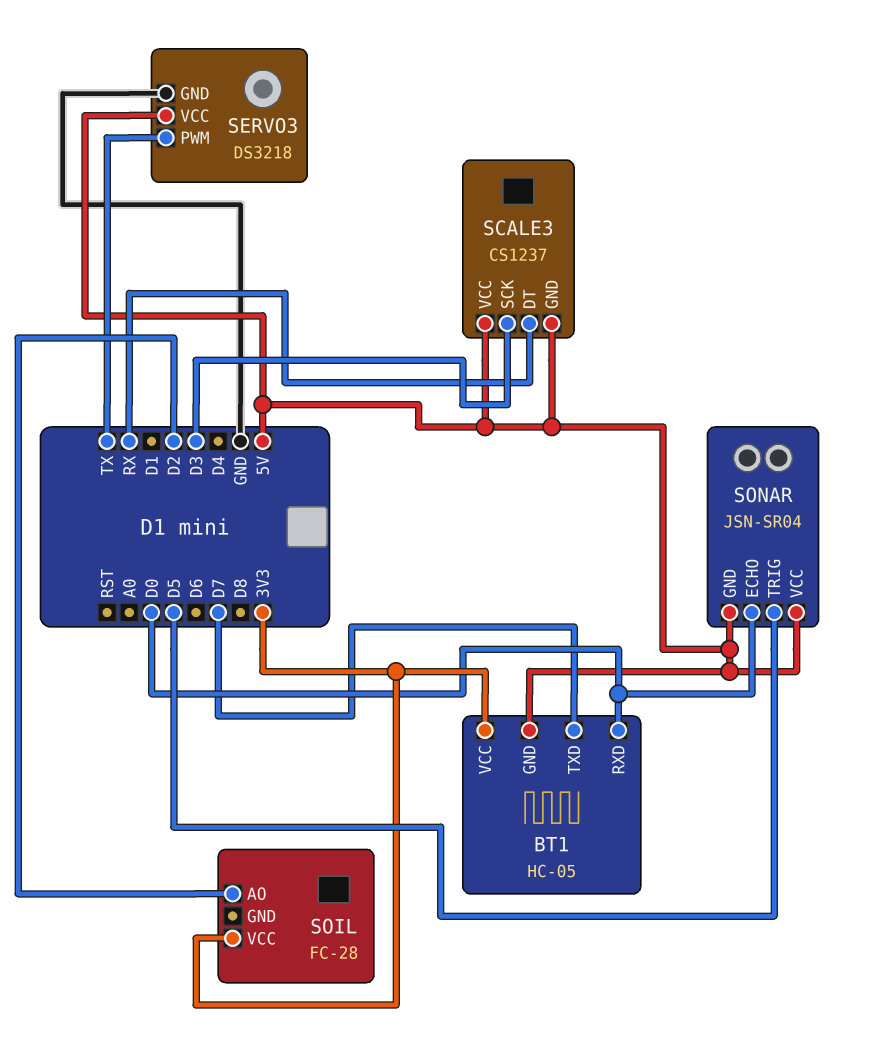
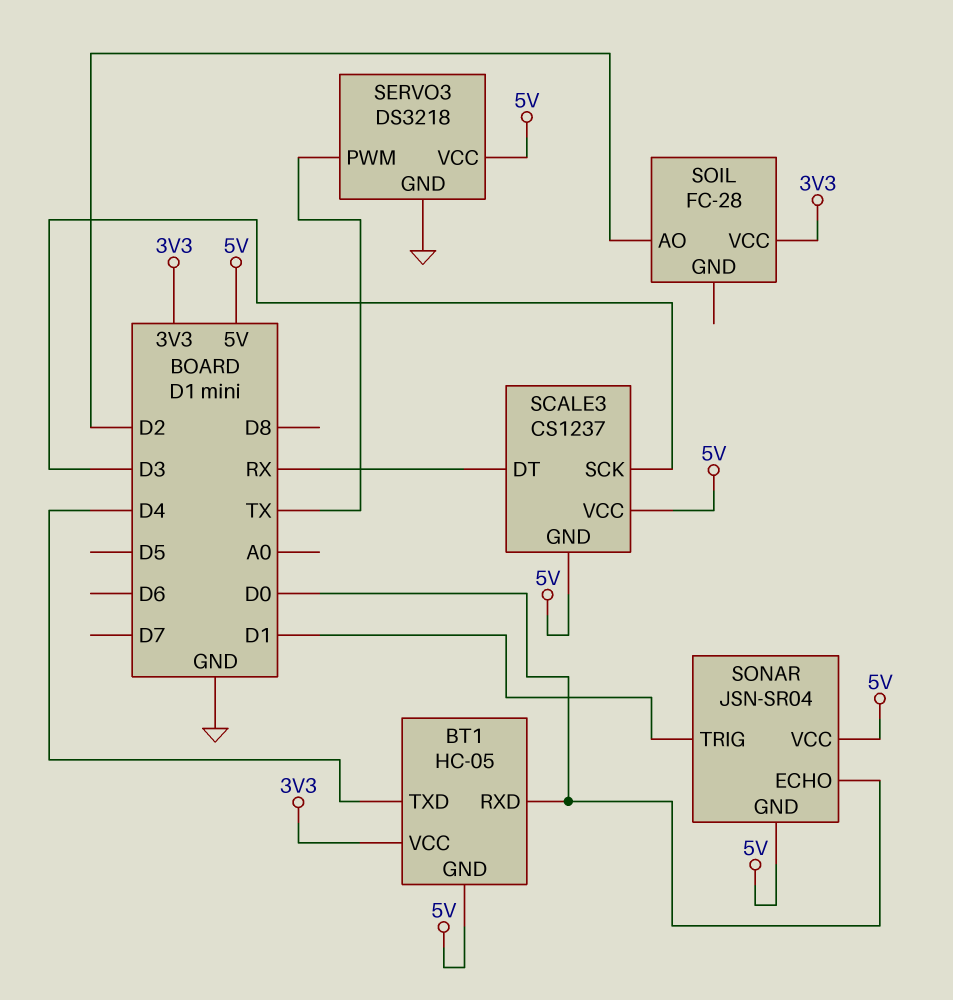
BT1 pin TXD: D7 -> D4
SONAR pin TRIG: D5 -> D1

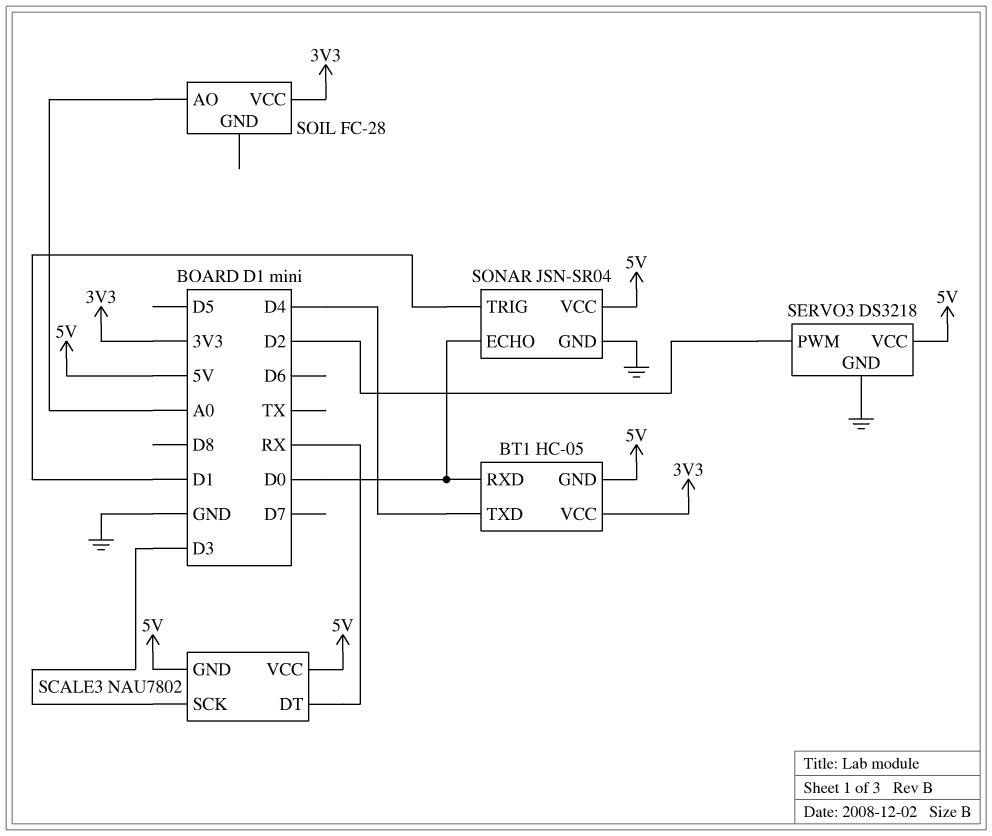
SCALE3: CS1237 -> NAU7802
SERVO3 pin PWM: TX -> D2
SOIL pin AO: D2 -> A0
SONAR pin GND: 5V -> GND

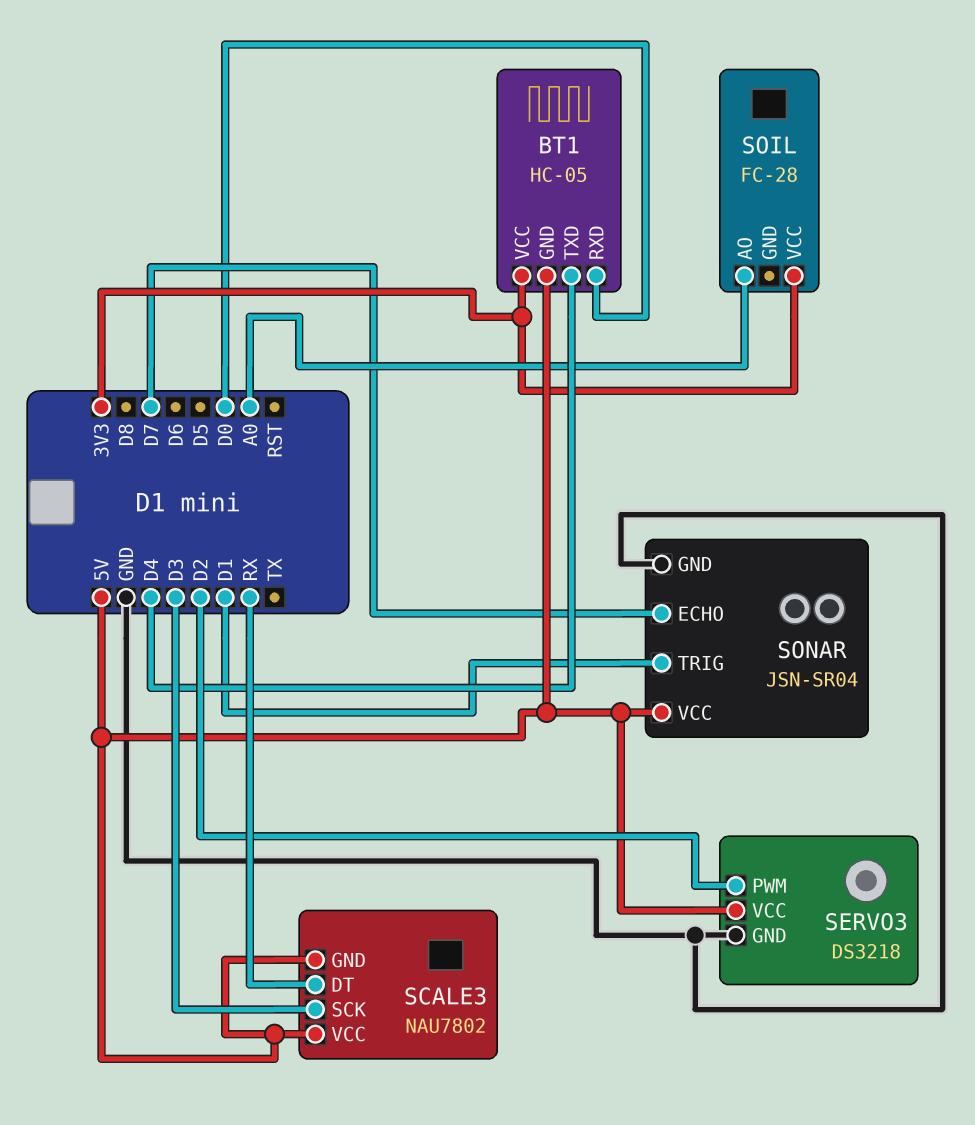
SONAR pin ECHO: D0 -> D7

